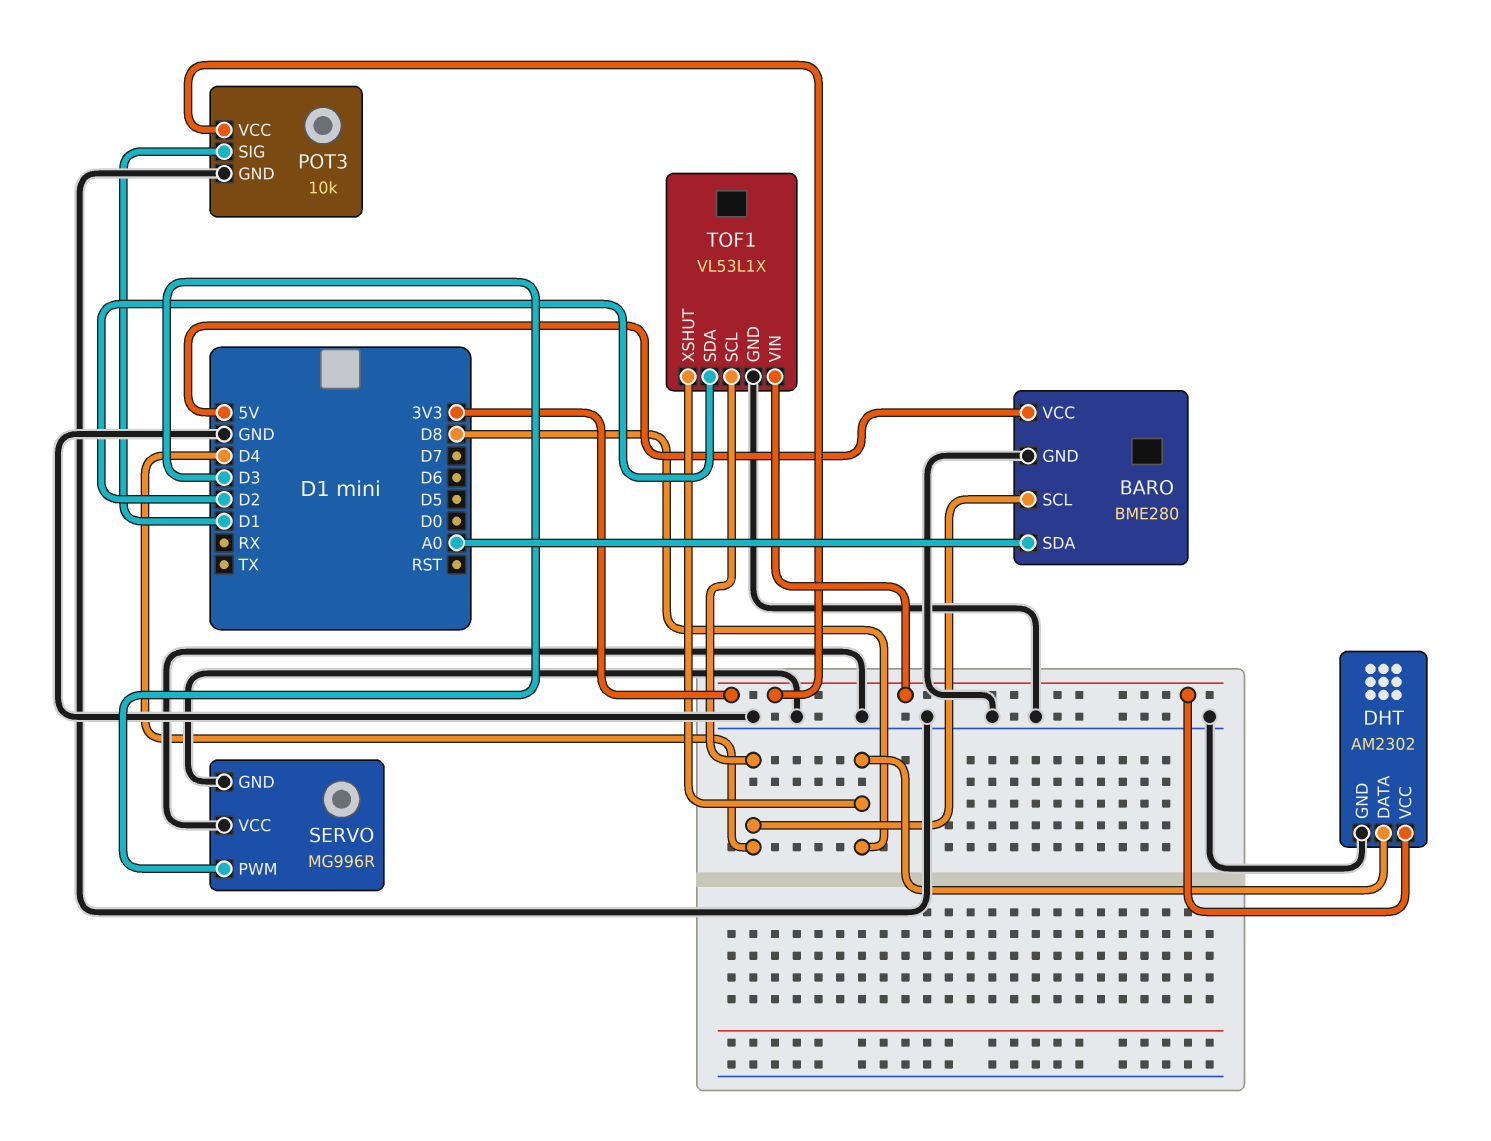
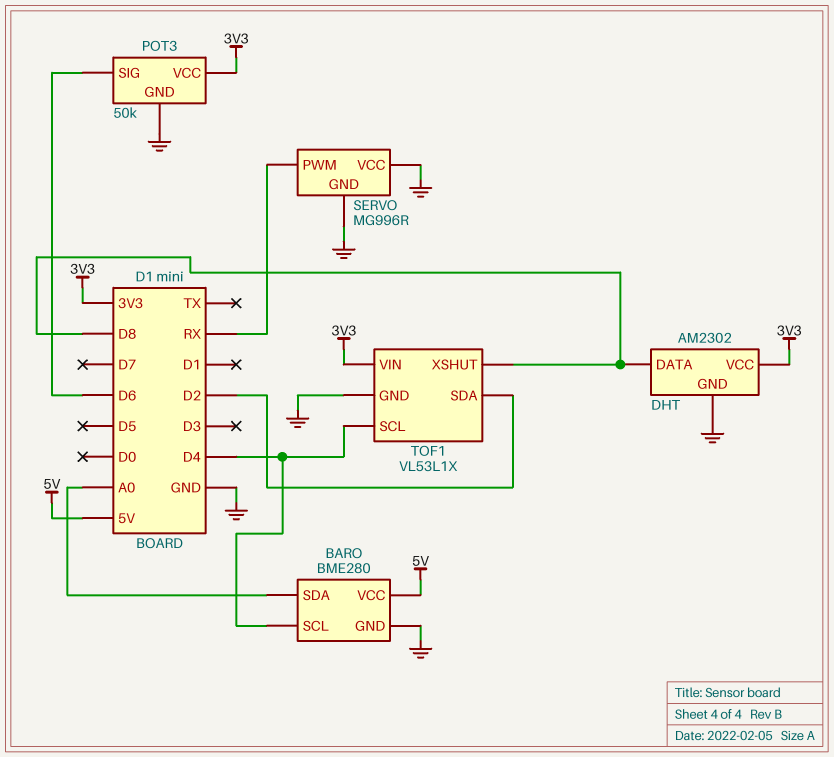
POT3: 10k -> 50k
POT3 pin SIG: D1 -> D6
SERVO pin PWM: D3 -> RX

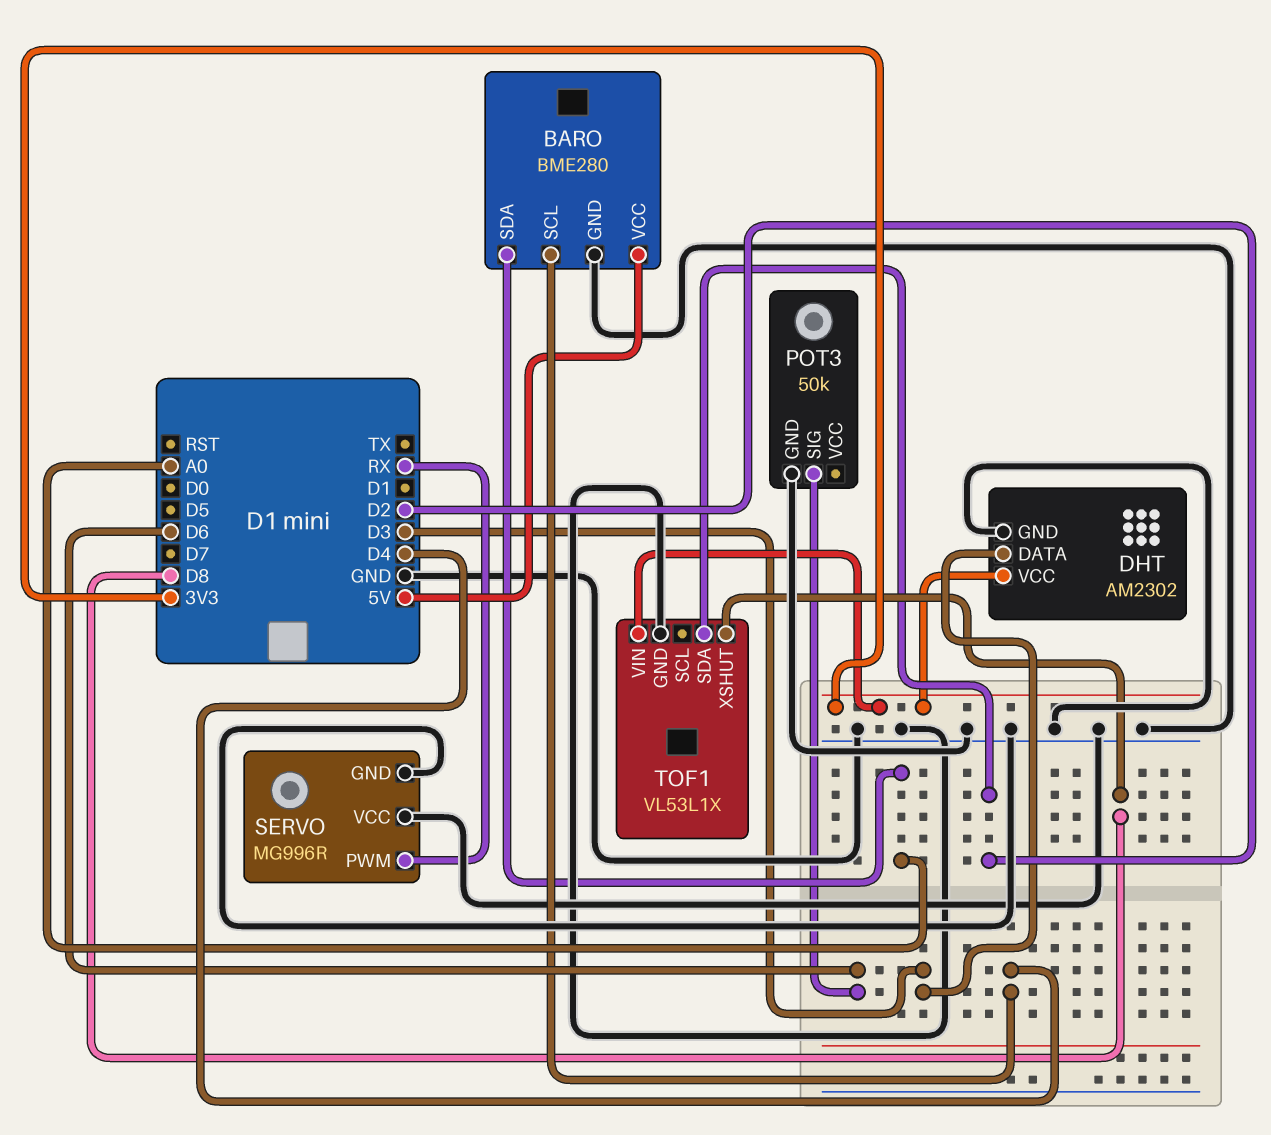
DHT pin DATA: D8 -> D3
POT3 pin VCC: 3V3 -> none
TOF1 pin SCL: D4 -> none

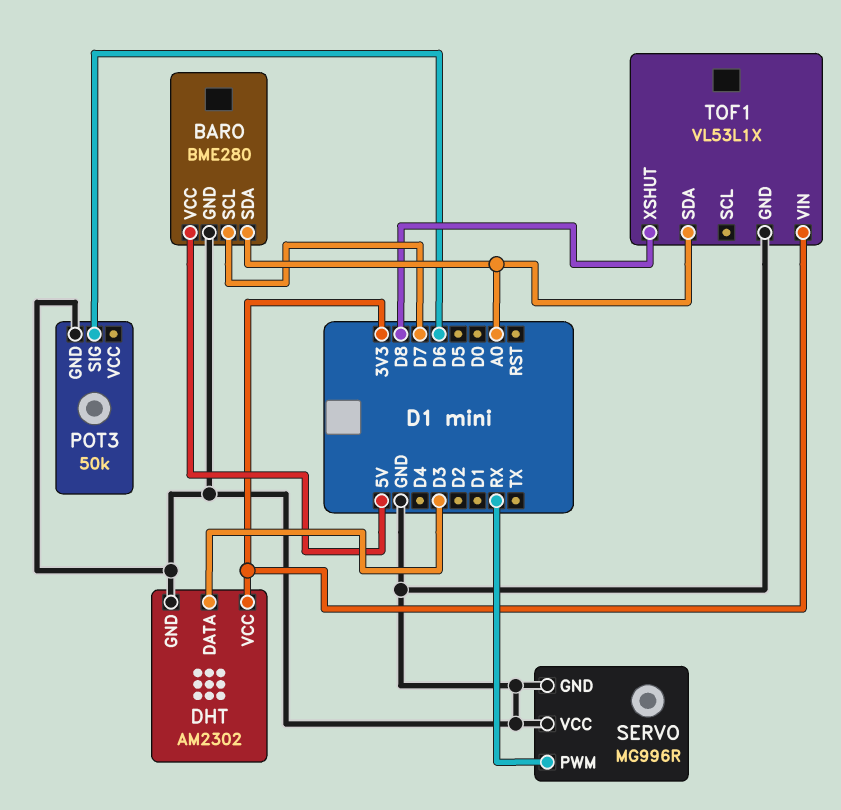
BARO pin SCL: D4 -> D7
TOF1 pin SDA: D2 -> A0

